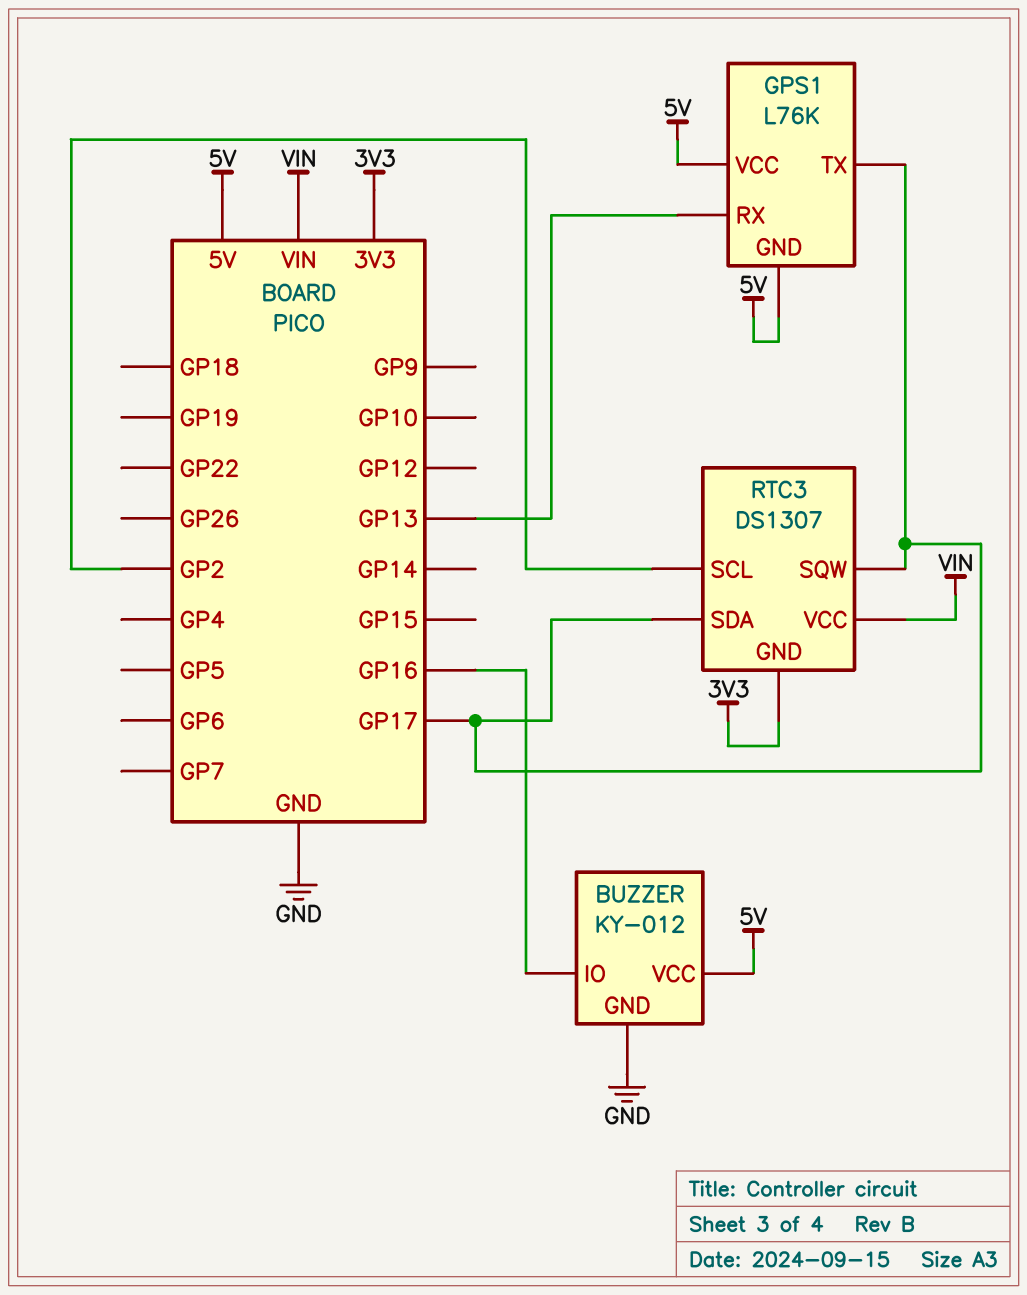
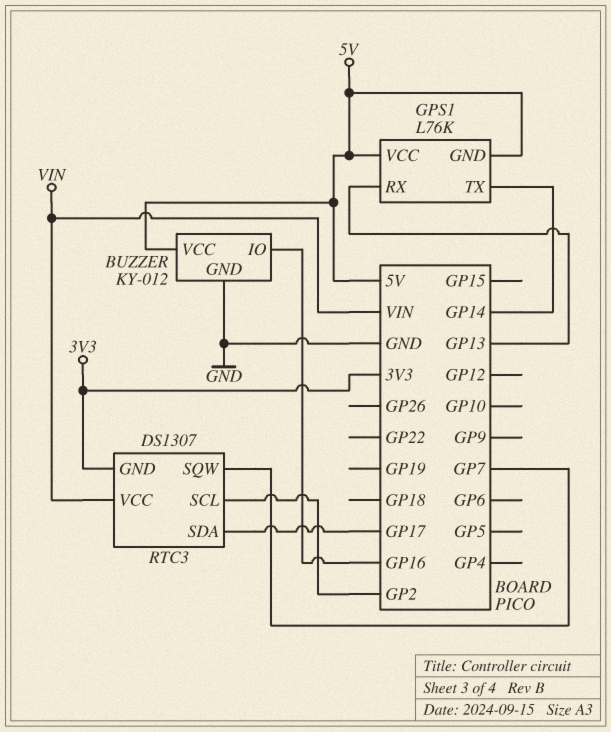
GPS1 pin TX: GP17 -> GP14
RTC3 pin SQW: GP17 -> GP7

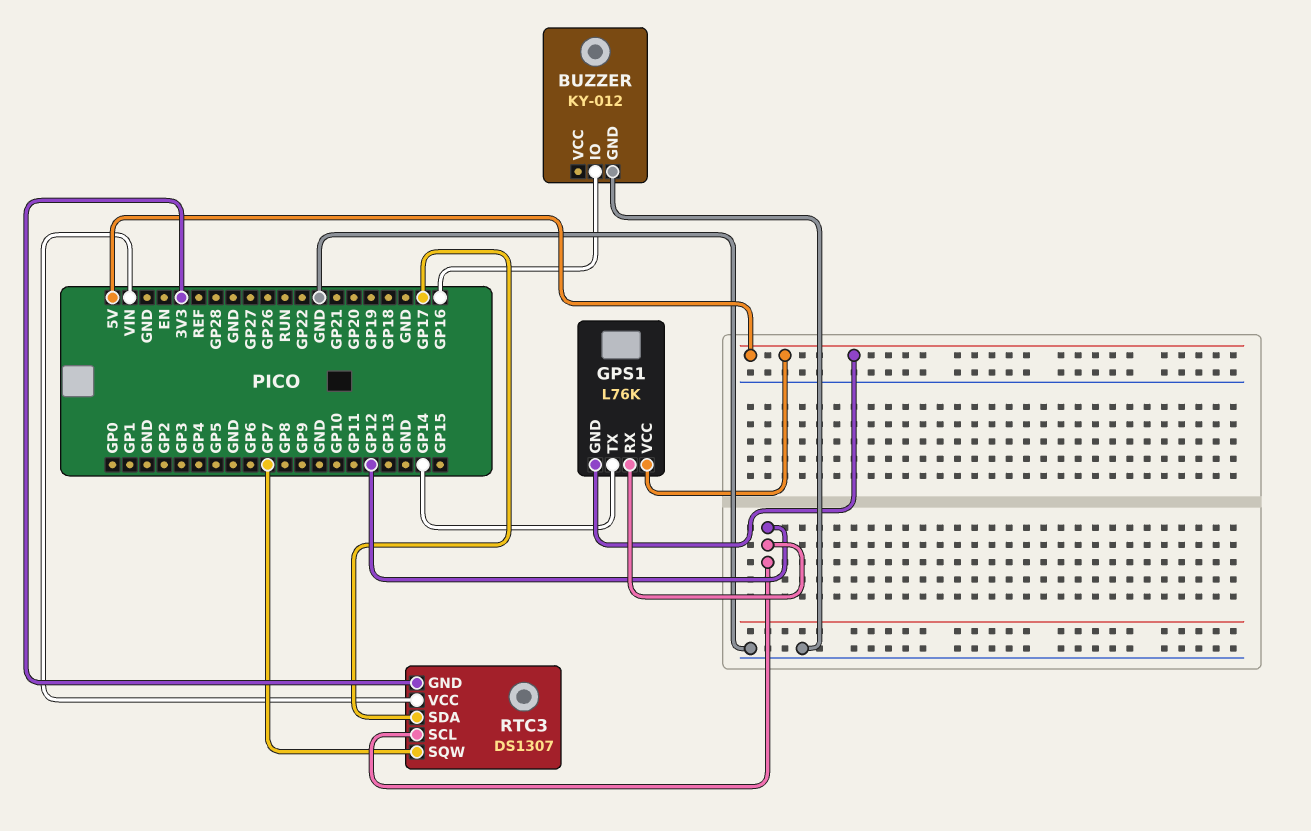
BUZZER pin VCC: 5V -> none
GPS1 pin RX: GP13 -> GP12
RTC3 pin SCL: GP2 -> GP12

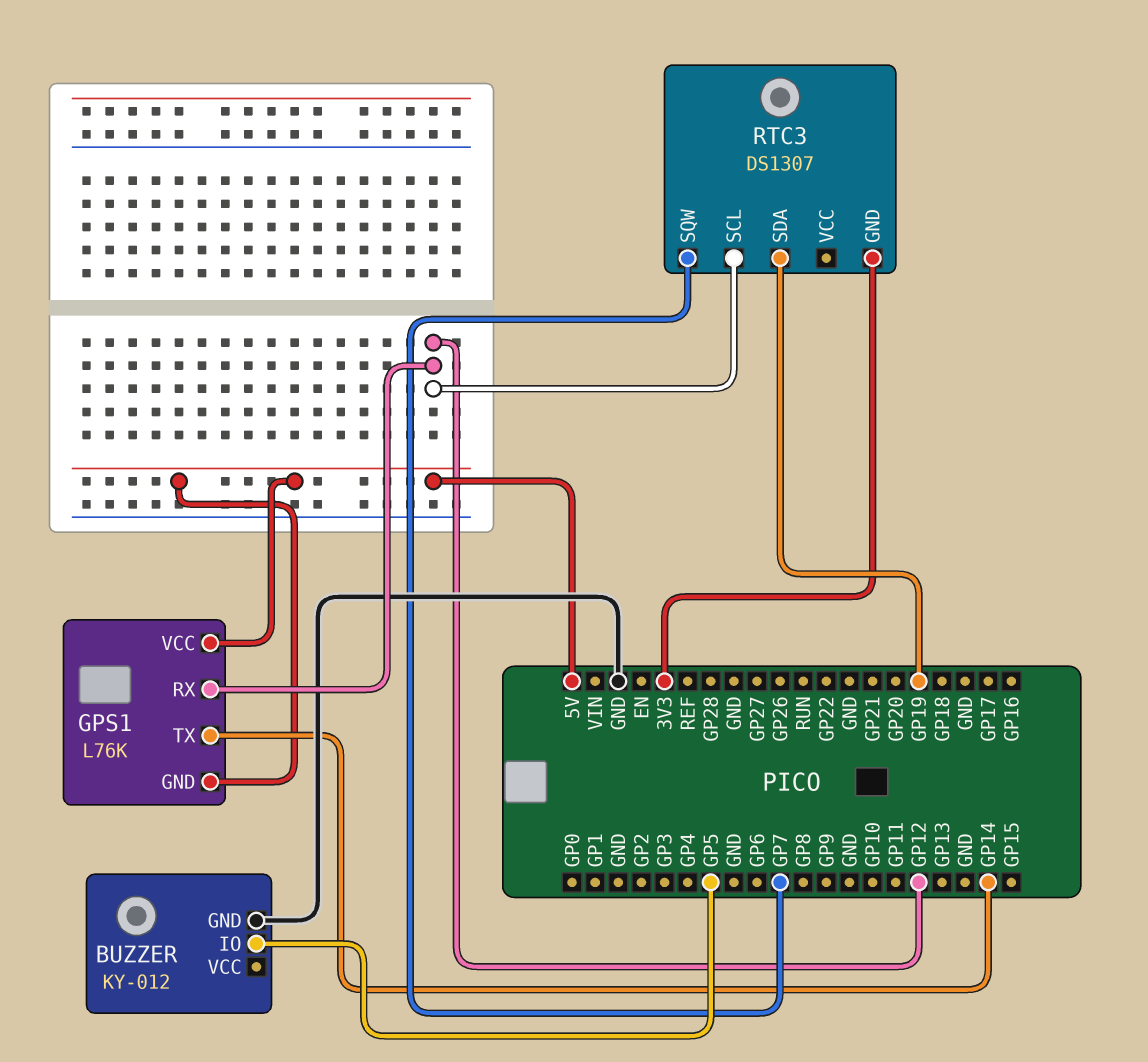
BUZZER pin IO: GP16 -> GP5
RTC3 pin SDA: GP17 -> GP19
RTC3 pin VCC: VIN -> none

